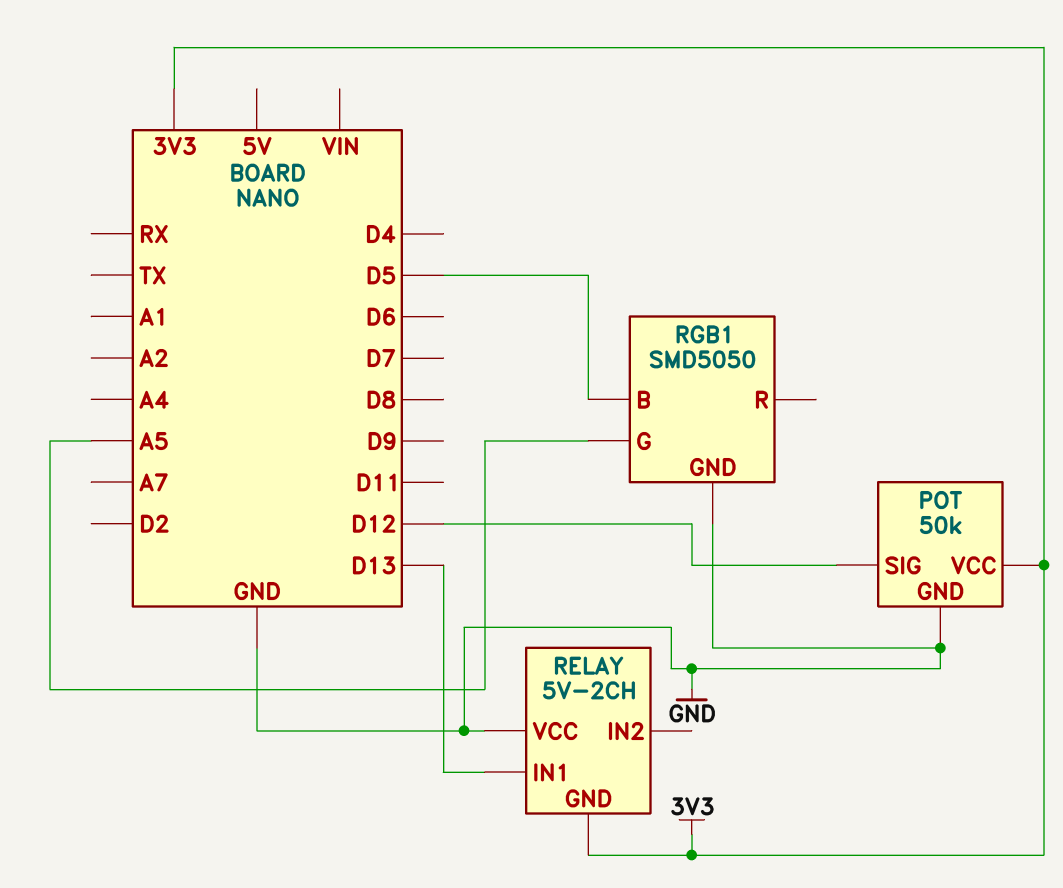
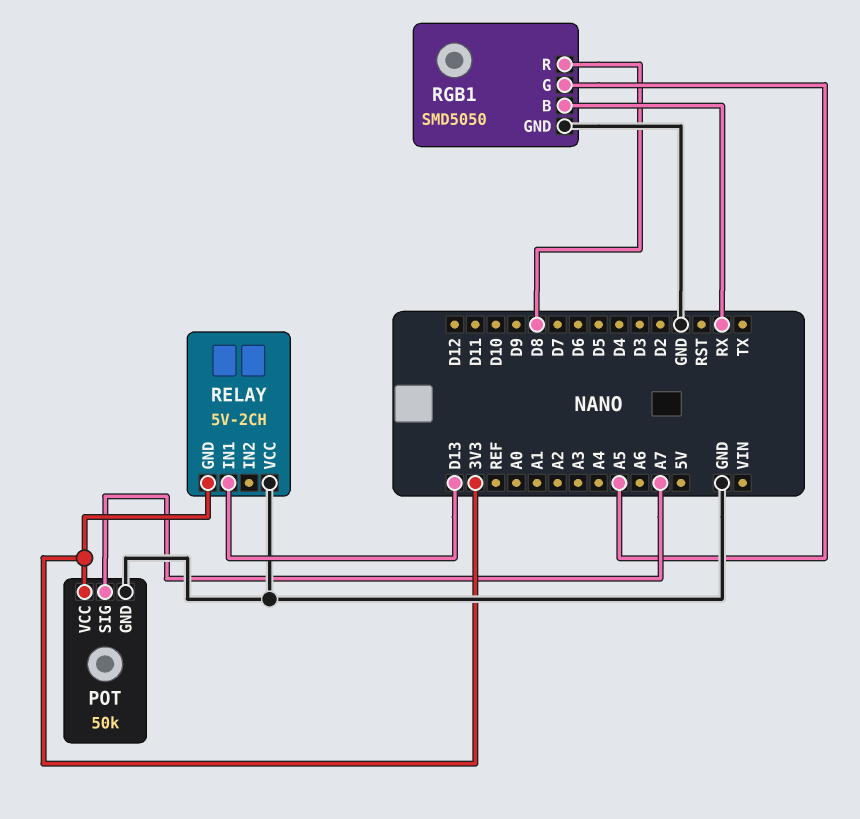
POT pin SIG: D12 -> A7
RGB1 pin B: D5 -> RX
RGB1 pin R: none -> D8

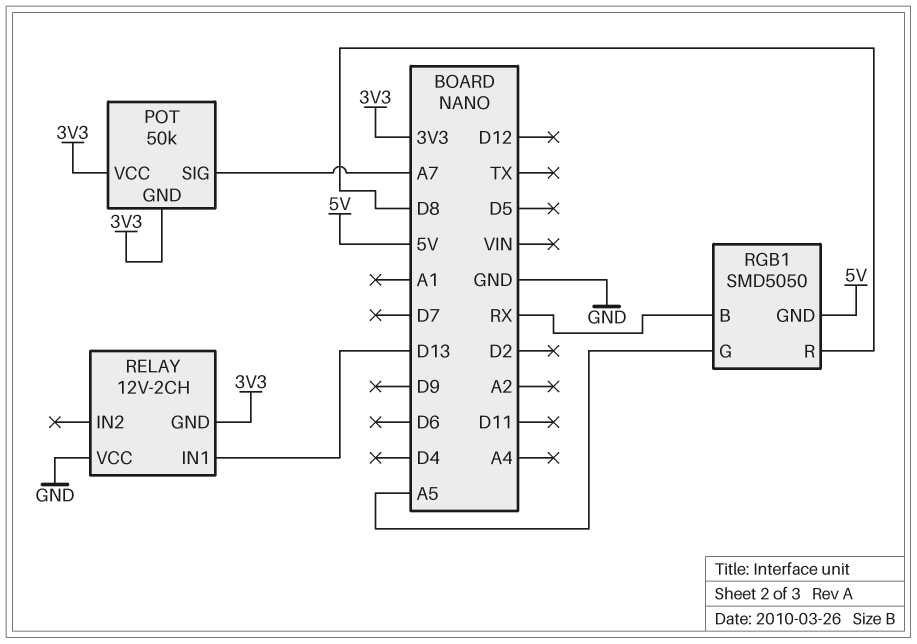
POT pin GND: GND -> 3V3
RELAY: 5V-2CH -> 12V-2CH
RGB1 pin GND: GND -> 5V

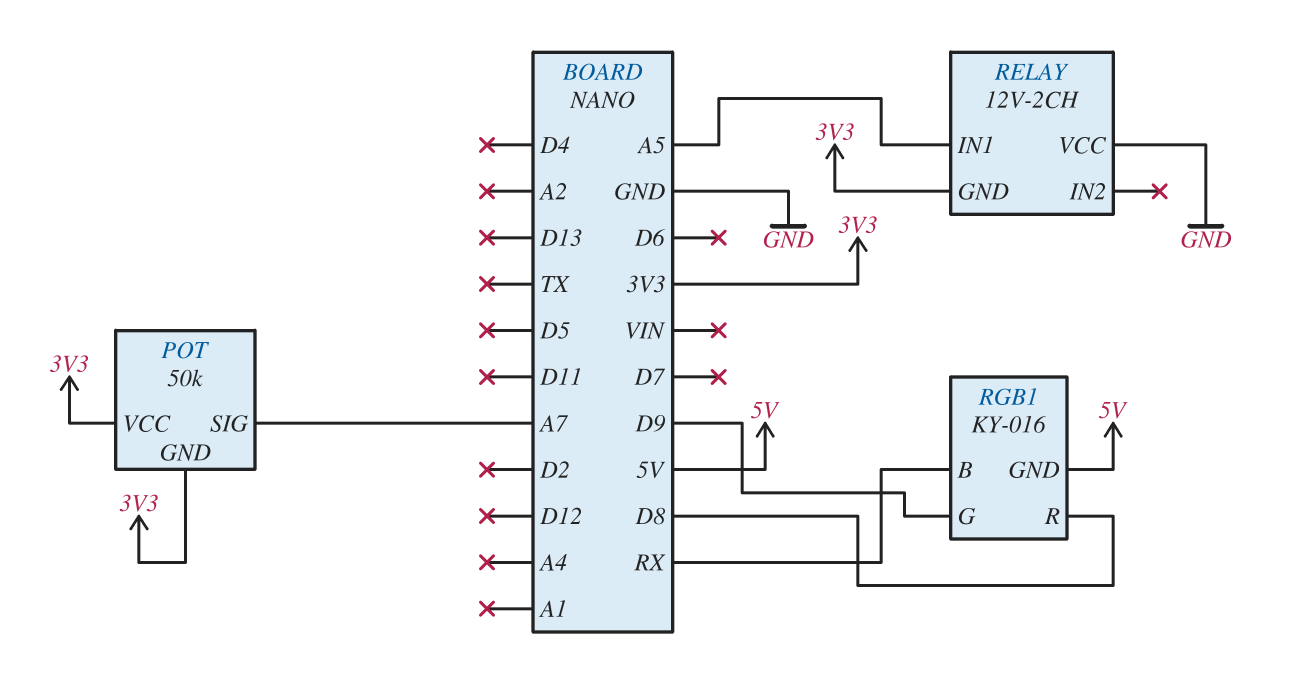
RELAY pin IN1: D13 -> A5
RGB1: SMD5050 -> KY-016
RGB1 pin G: A5 -> D9

